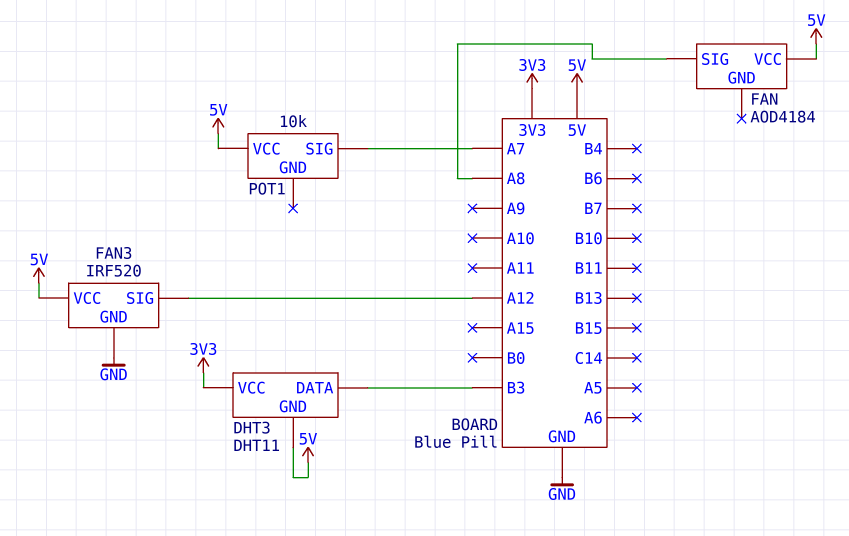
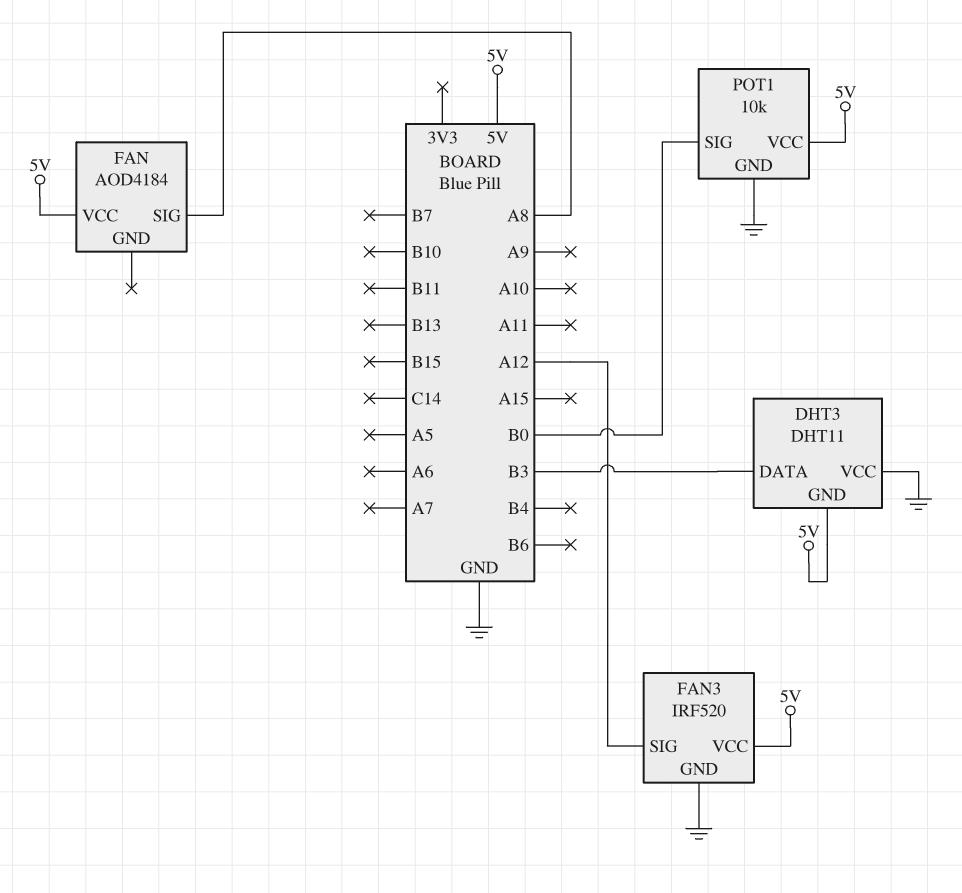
DHT3 pin VCC: 3V3 -> GND
POT1 pin GND: none -> GND
POT1 pin SIG: A7 -> B0

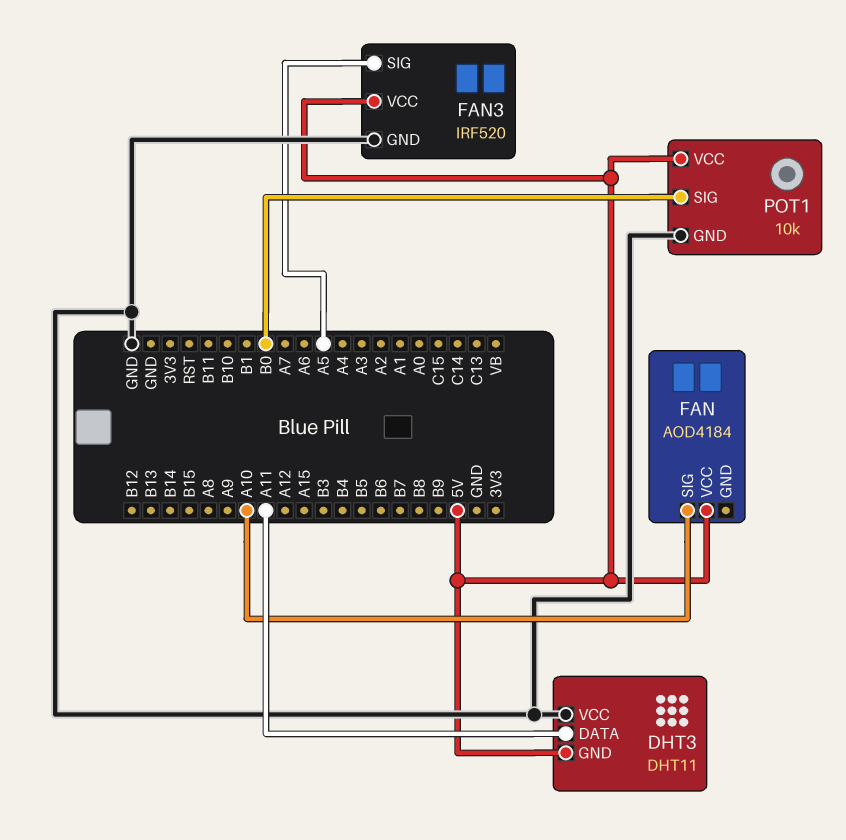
DHT3 pin DATA: B3 -> A11
FAN pin SIG: A8 -> A10
FAN3 pin SIG: A12 -> A5

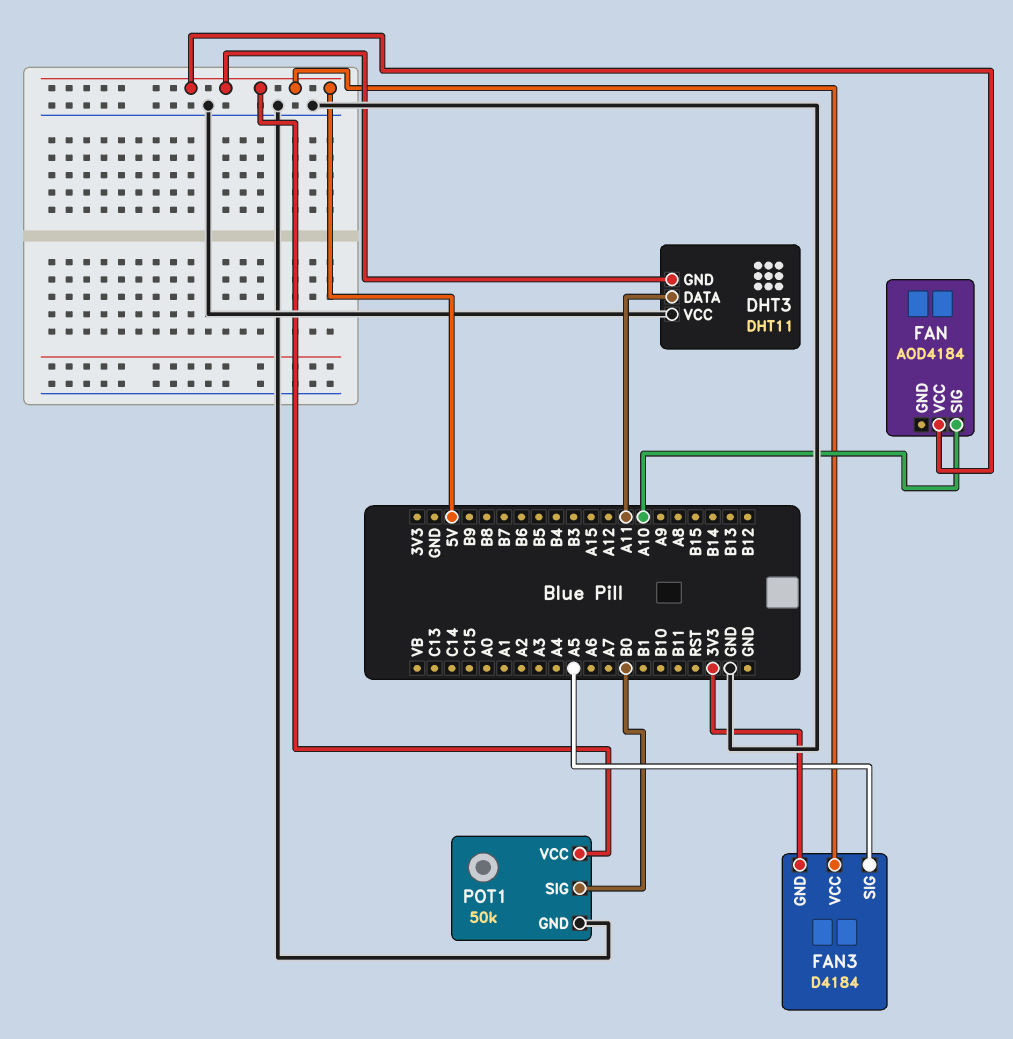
FAN3: IRF520 -> D4184
FAN3 pin GND: GND -> 3V3
POT1: 10k -> 50k

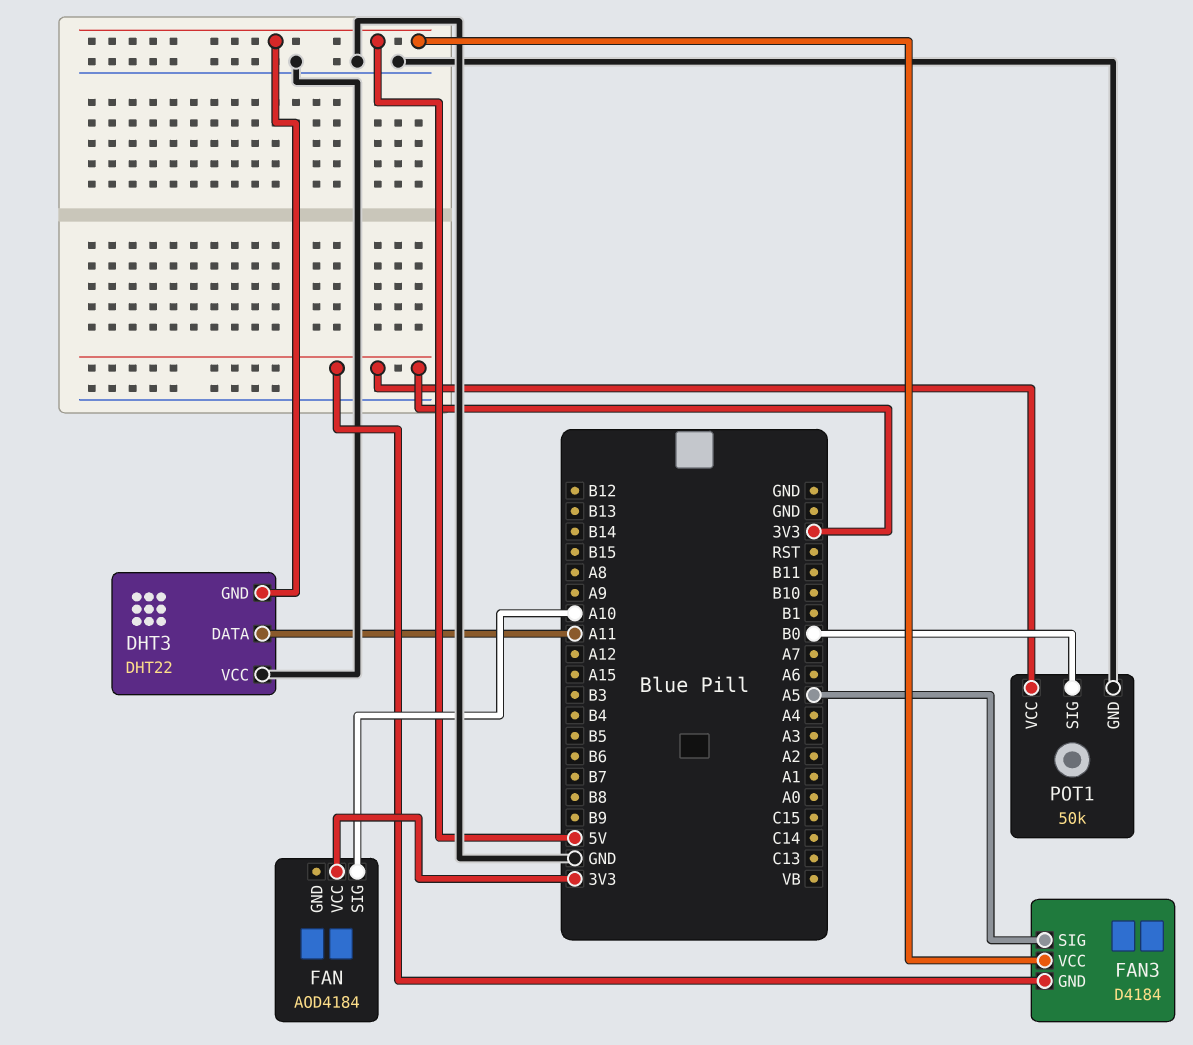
DHT3: DHT11 -> DHT22
FAN pin VCC: 5V -> 3V3
POT1 pin VCC: 5V -> 3V3

